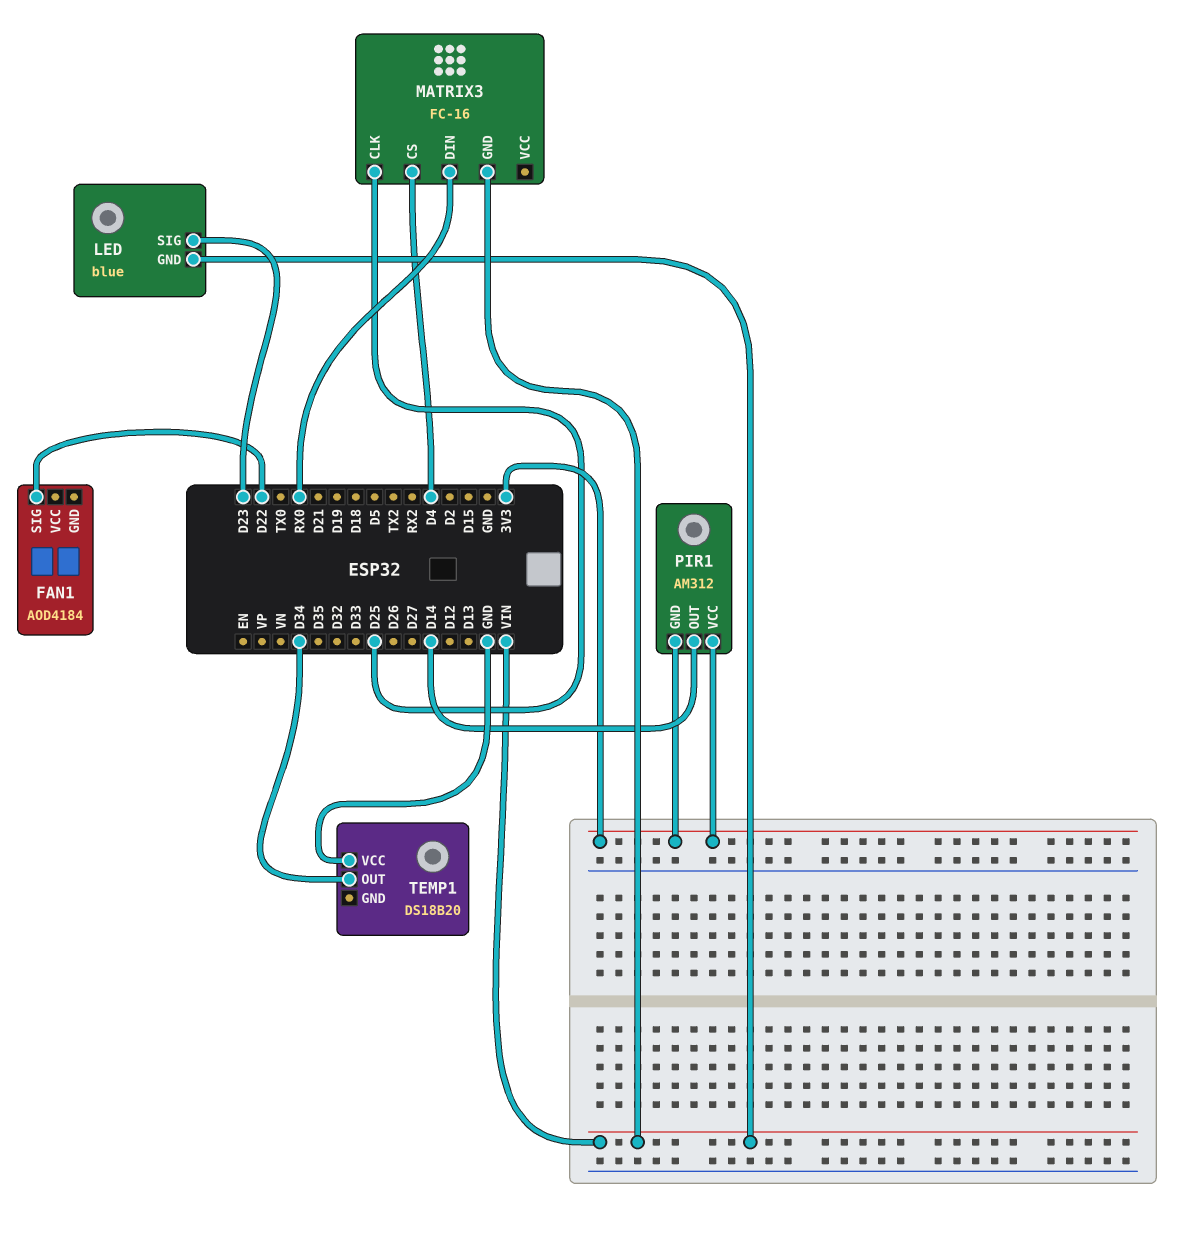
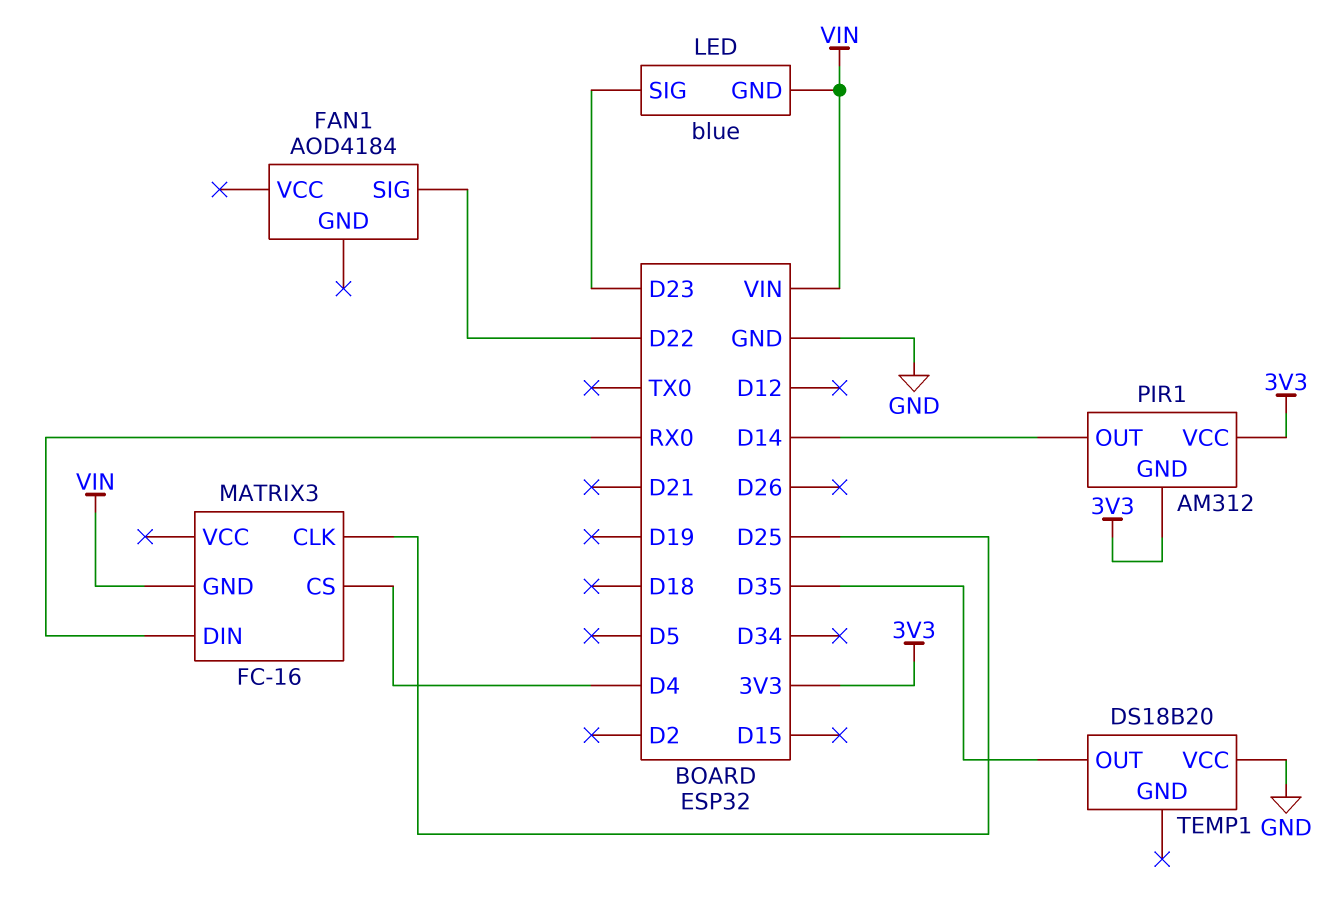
TEMP1 pin OUT: D34 -> D35

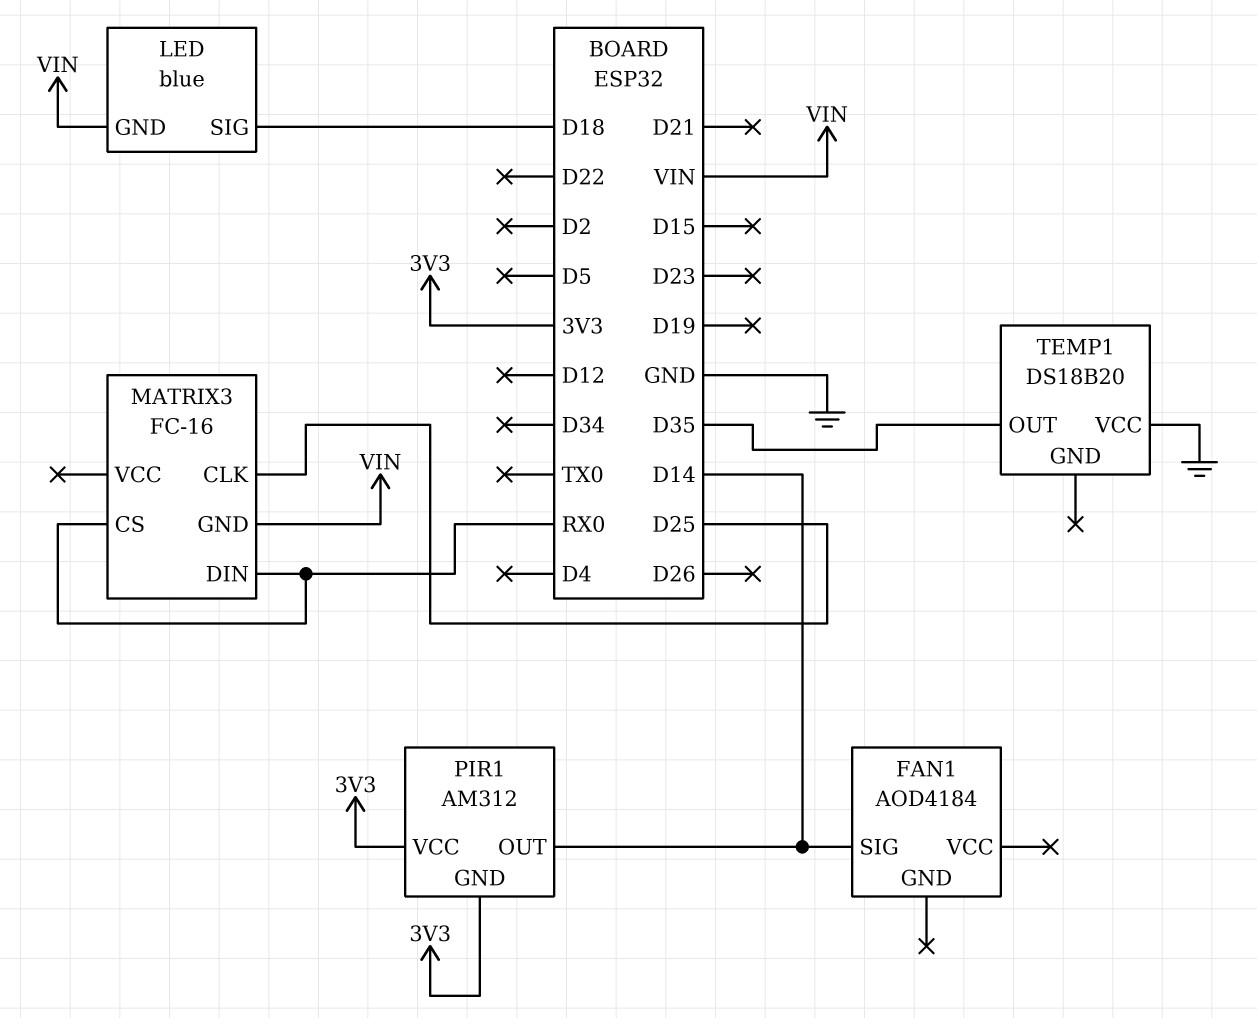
FAN1 pin SIG: D22 -> D14
LED pin SIG: D23 -> D18
MATRIX3 pin CS: D4 -> RX0

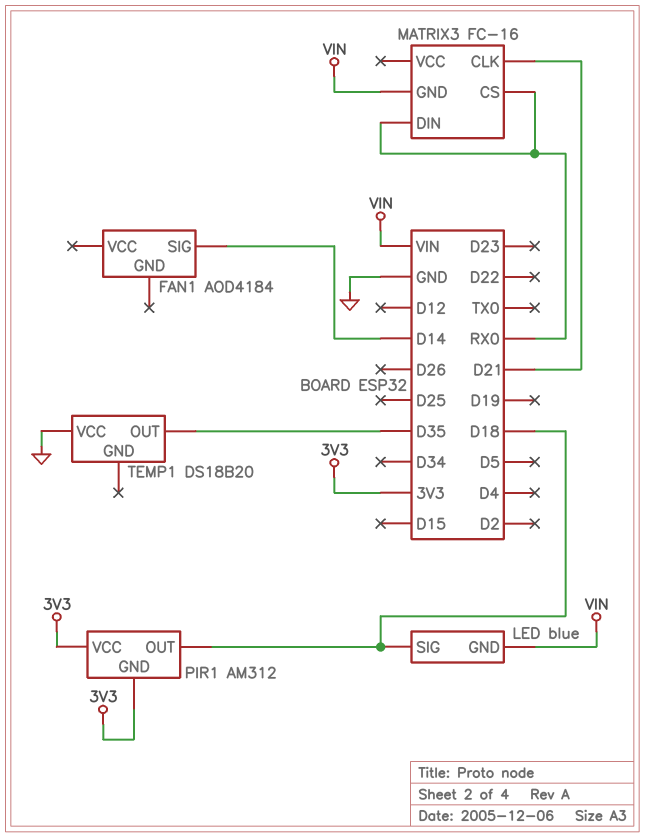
MATRIX3 pin CLK: D25 -> D21
PIR1 pin OUT: D14 -> D18

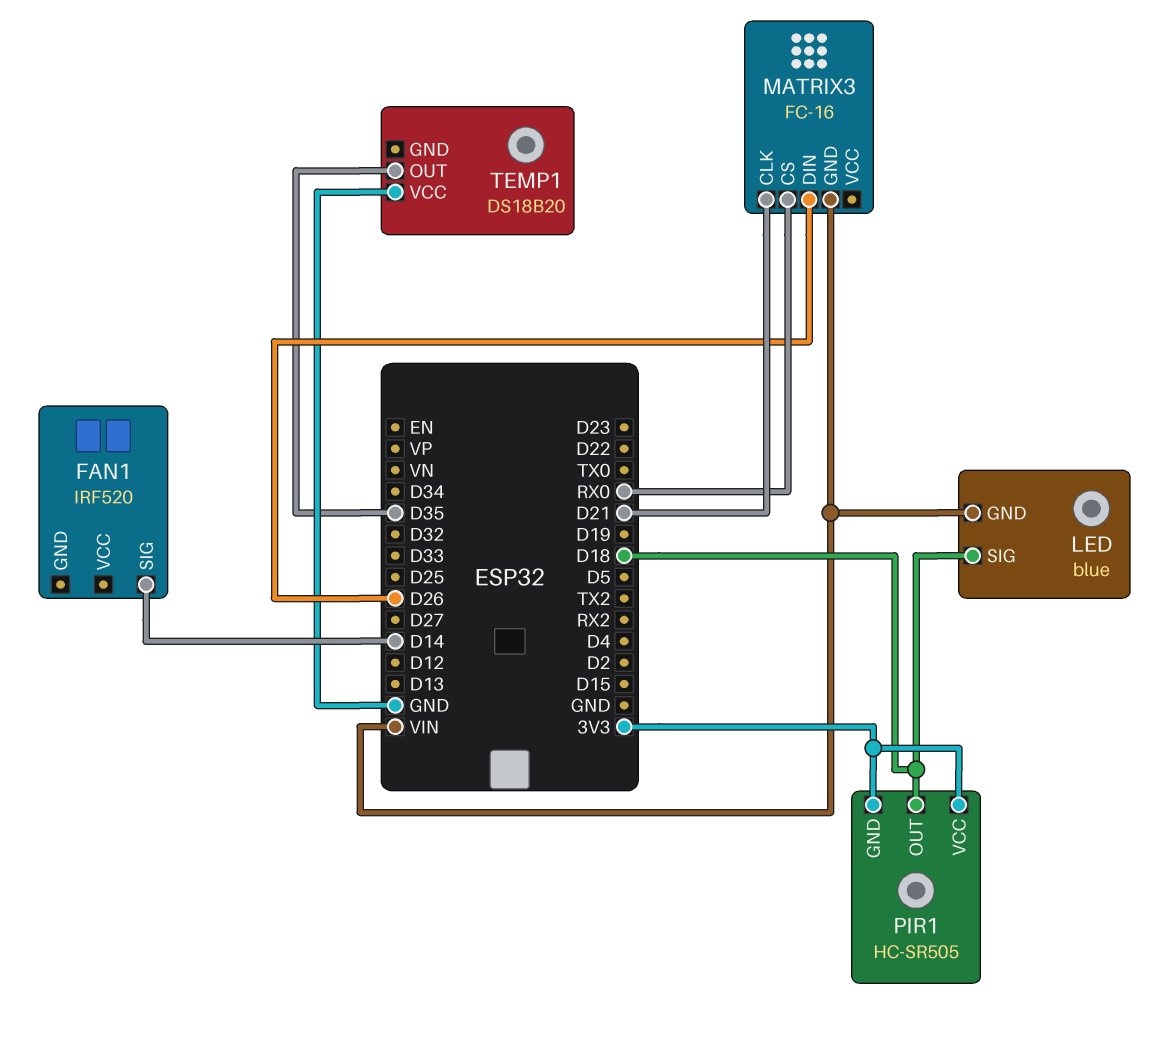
FAN1: AOD4184 -> IRF520
MATRIX3 pin DIN: RX0 -> D26
PIR1: AM312 -> HC-SR505

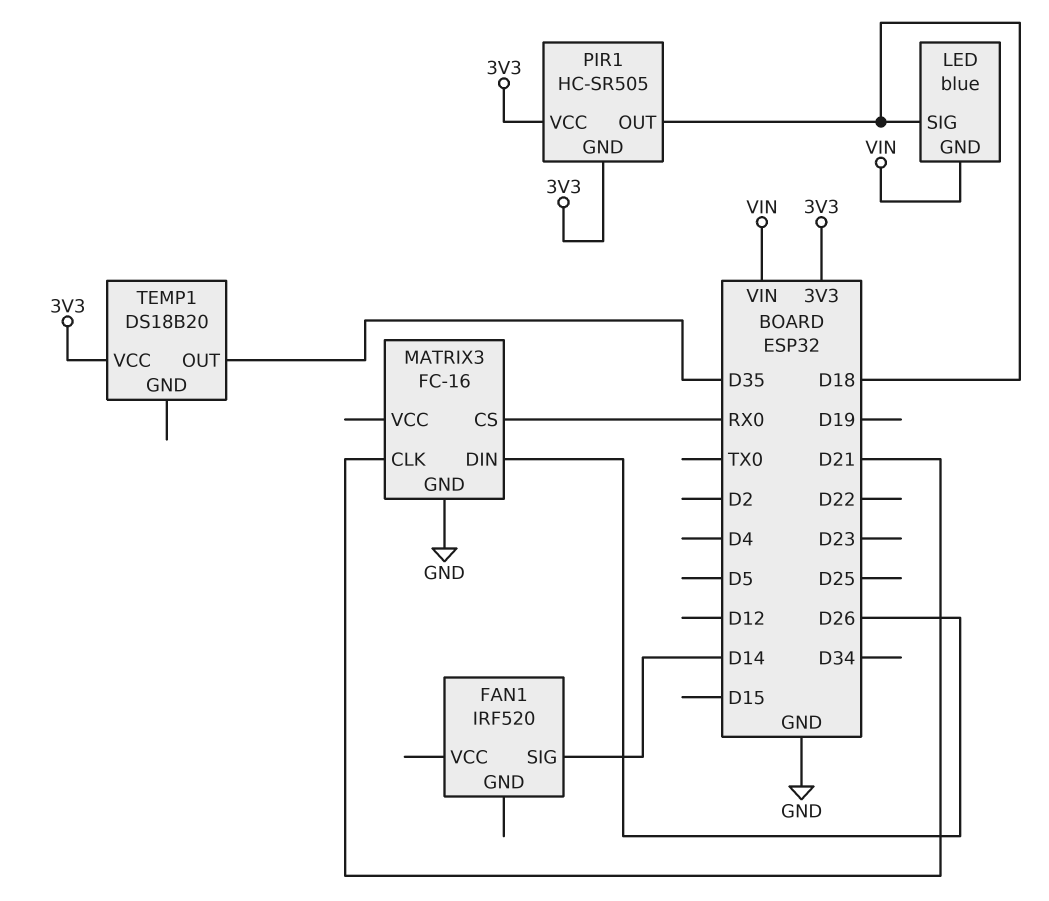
MATRIX3 pin GND: VIN -> GND
TEMP1 pin VCC: GND -> 3V3

